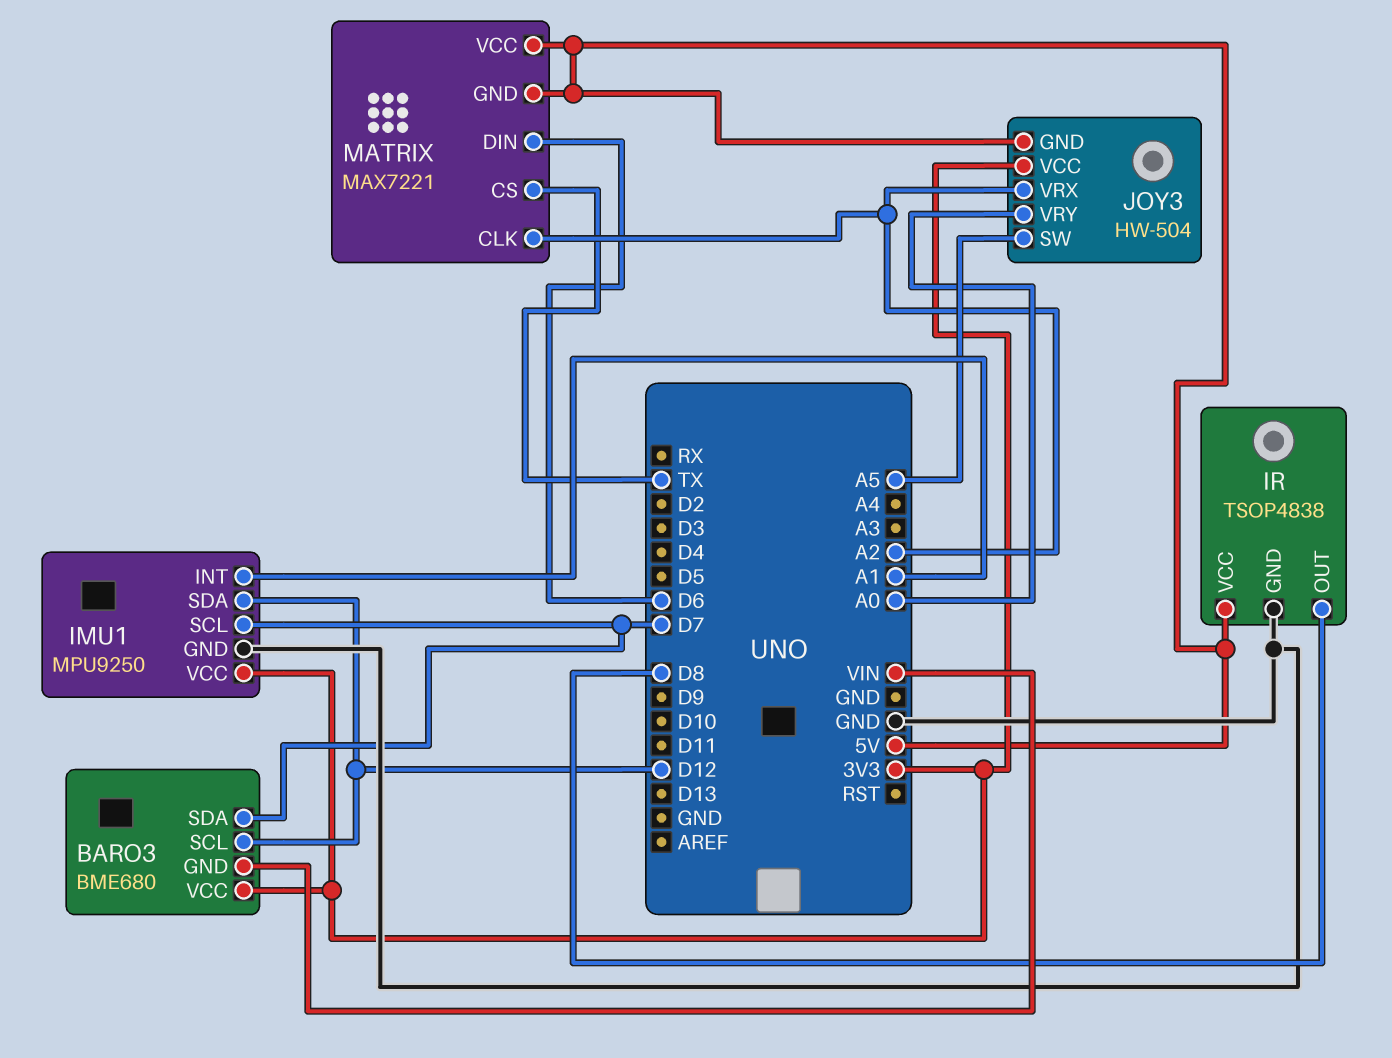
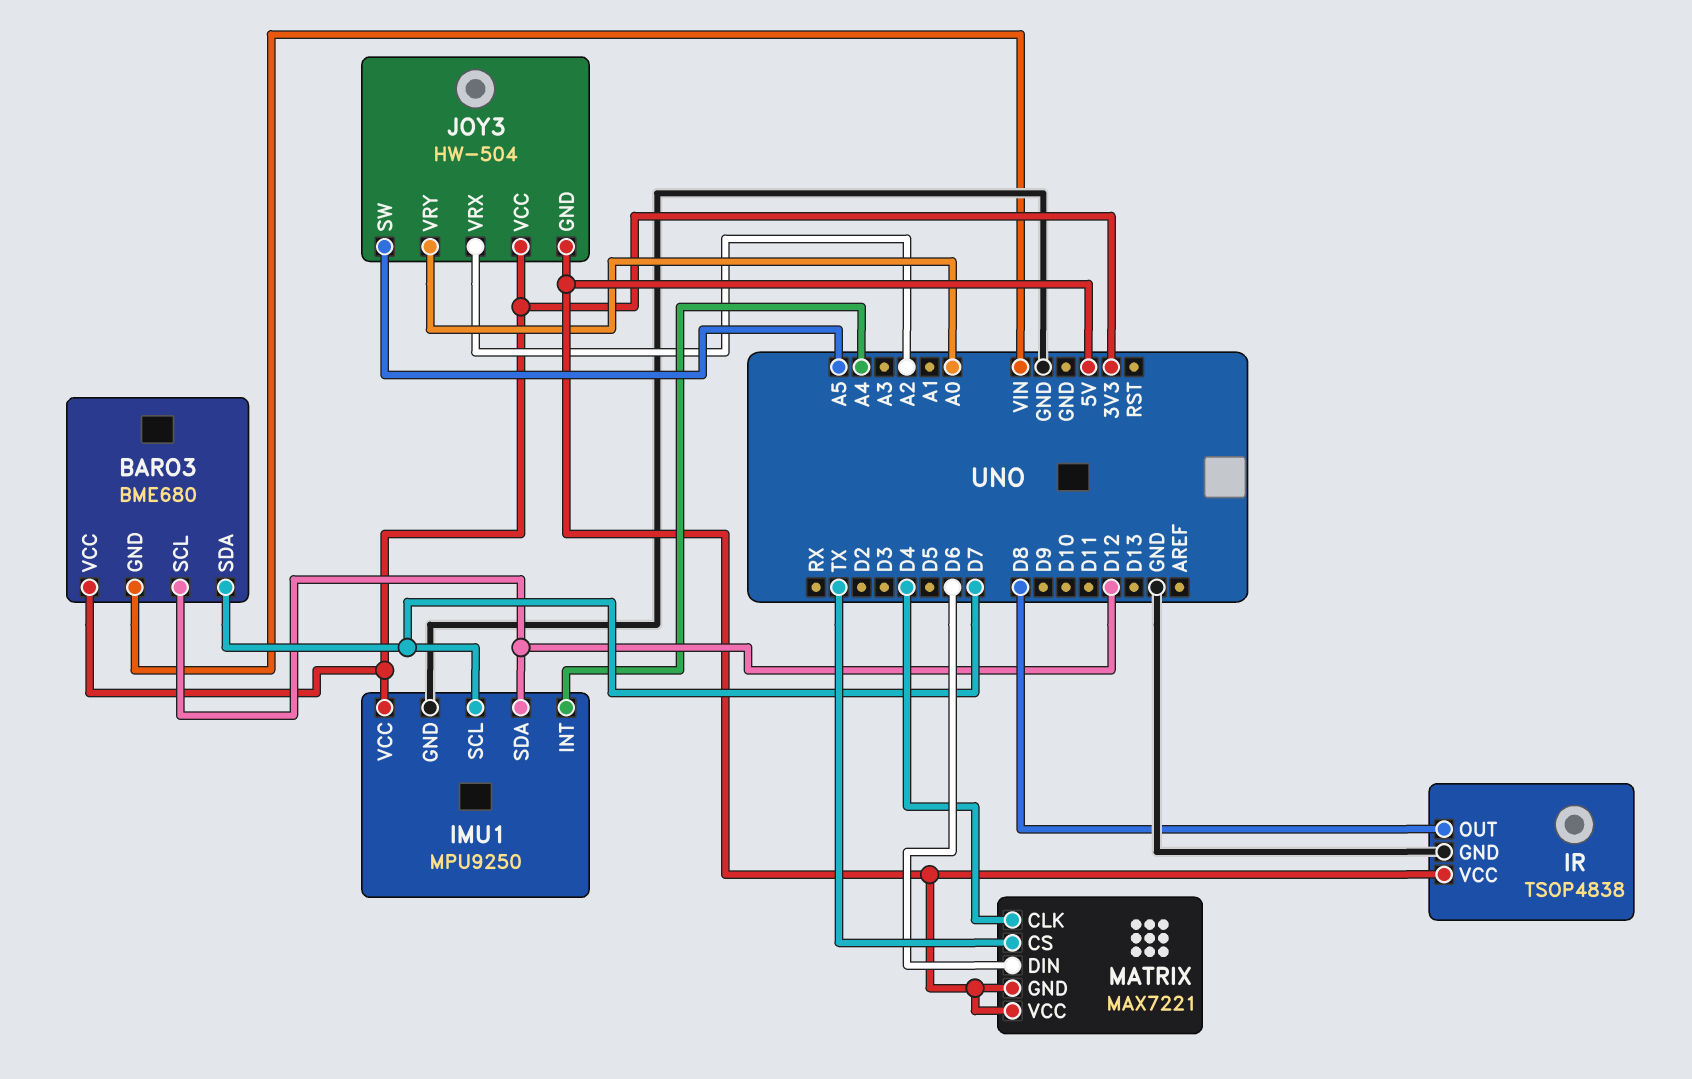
IMU1 pin INT: A1 -> A4
MATRIX pin CLK: A2 -> D4

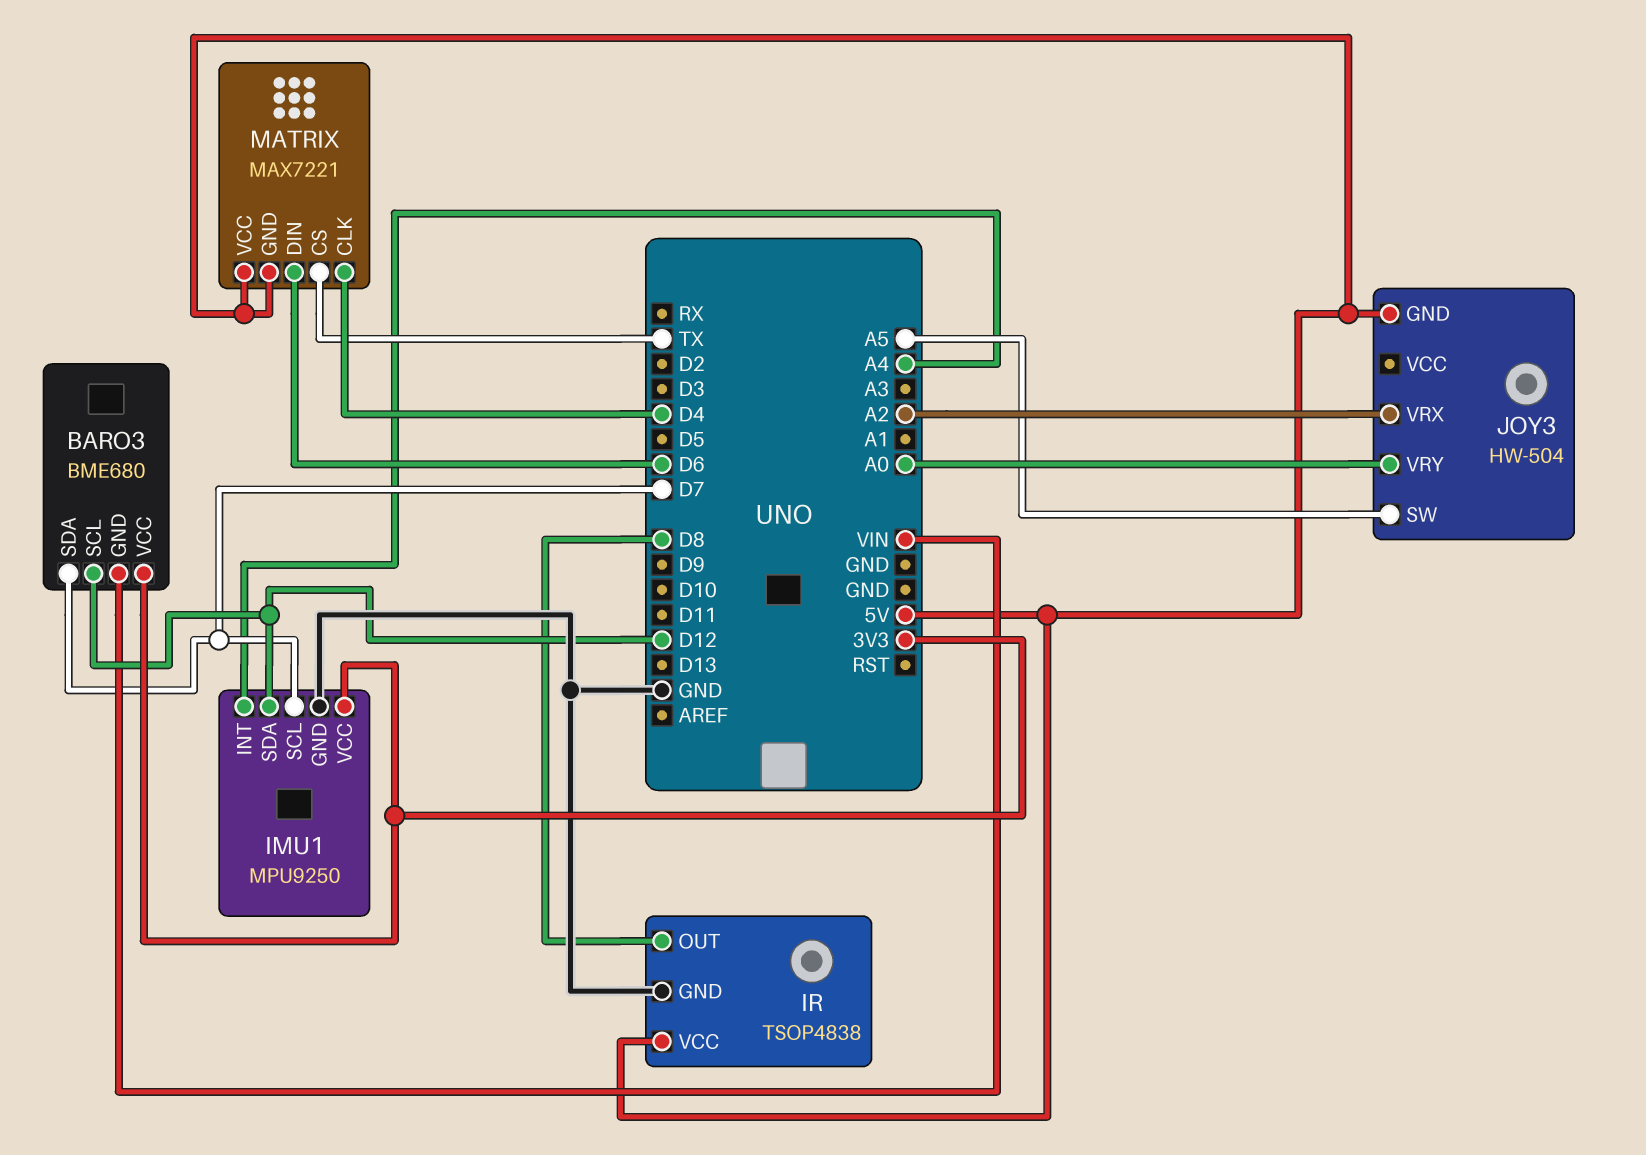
JOY3 pin VCC: 3V3 -> none

